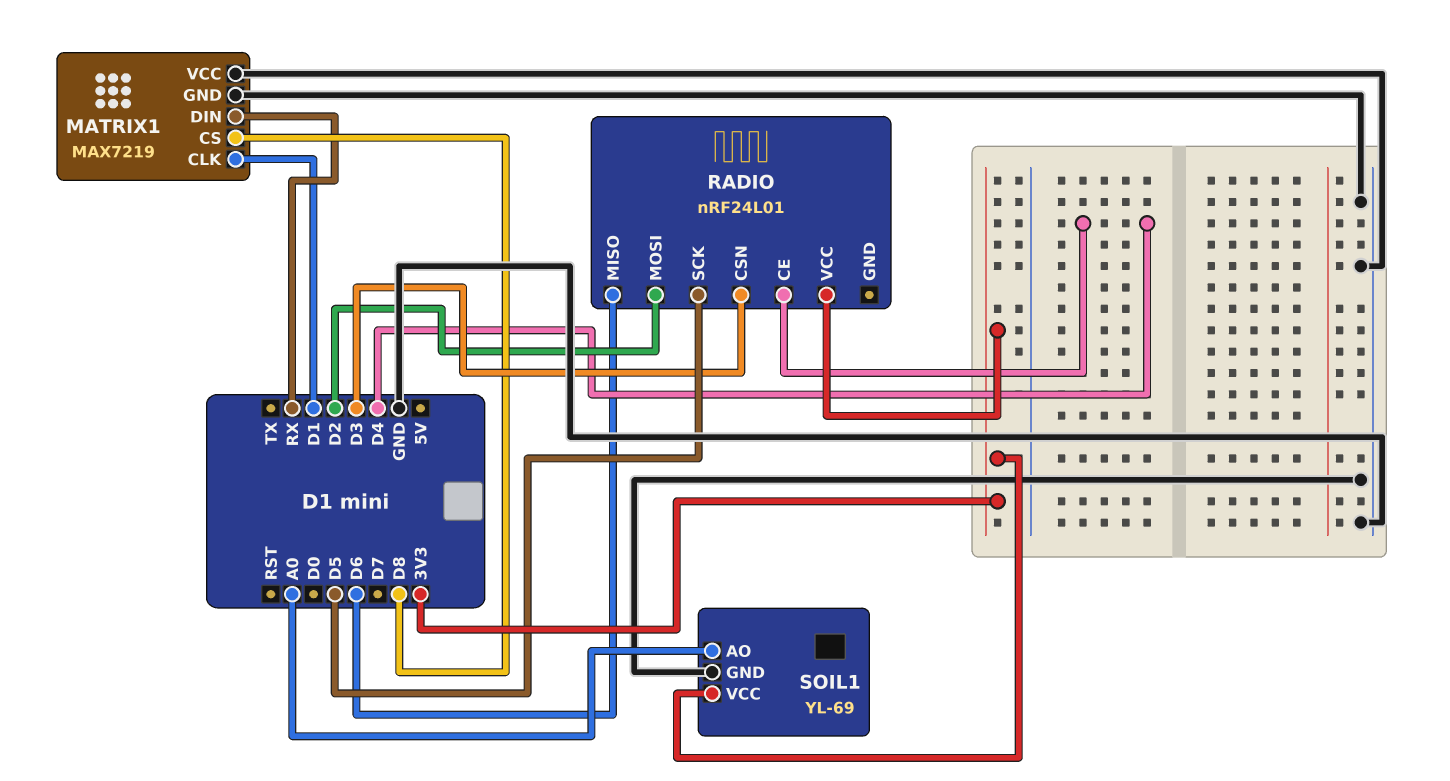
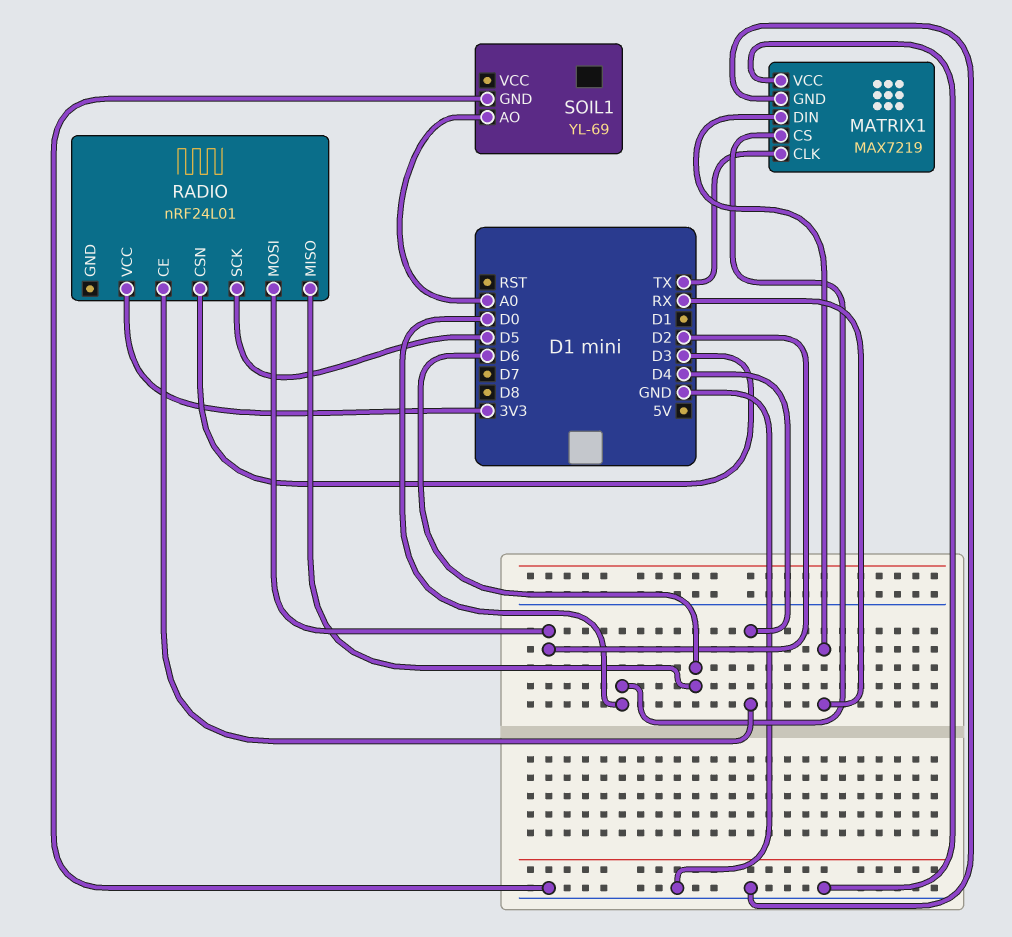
MATRIX1 pin CLK: D1 -> TX
MATRIX1 pin CS: D8 -> D0
SOIL1 pin VCC: 3V3 -> none

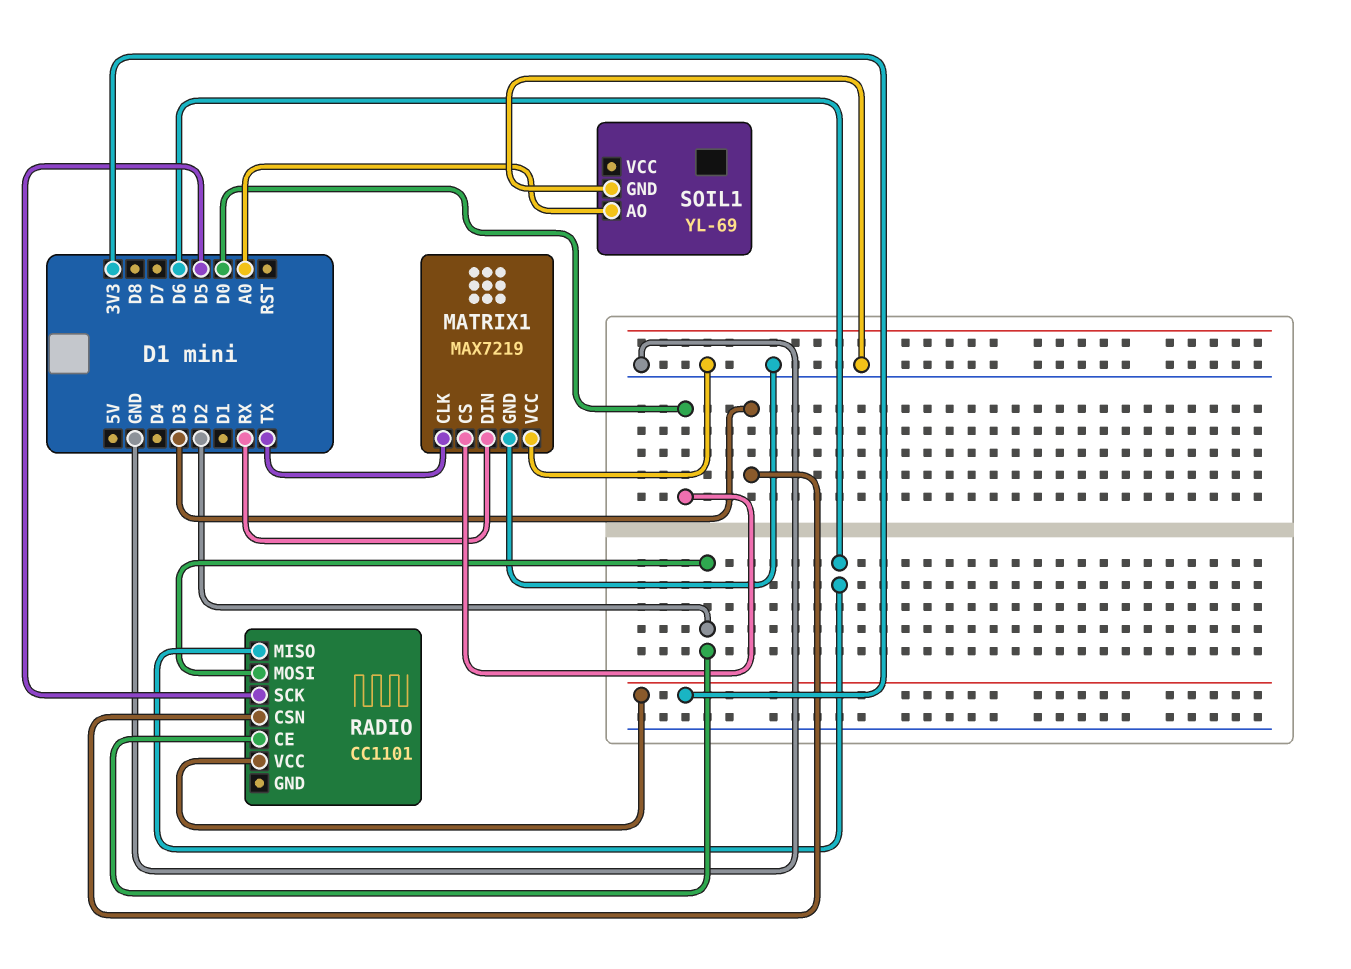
RADIO: nRF24L01 -> CC1101
RADIO pin CE: D4 -> D2

